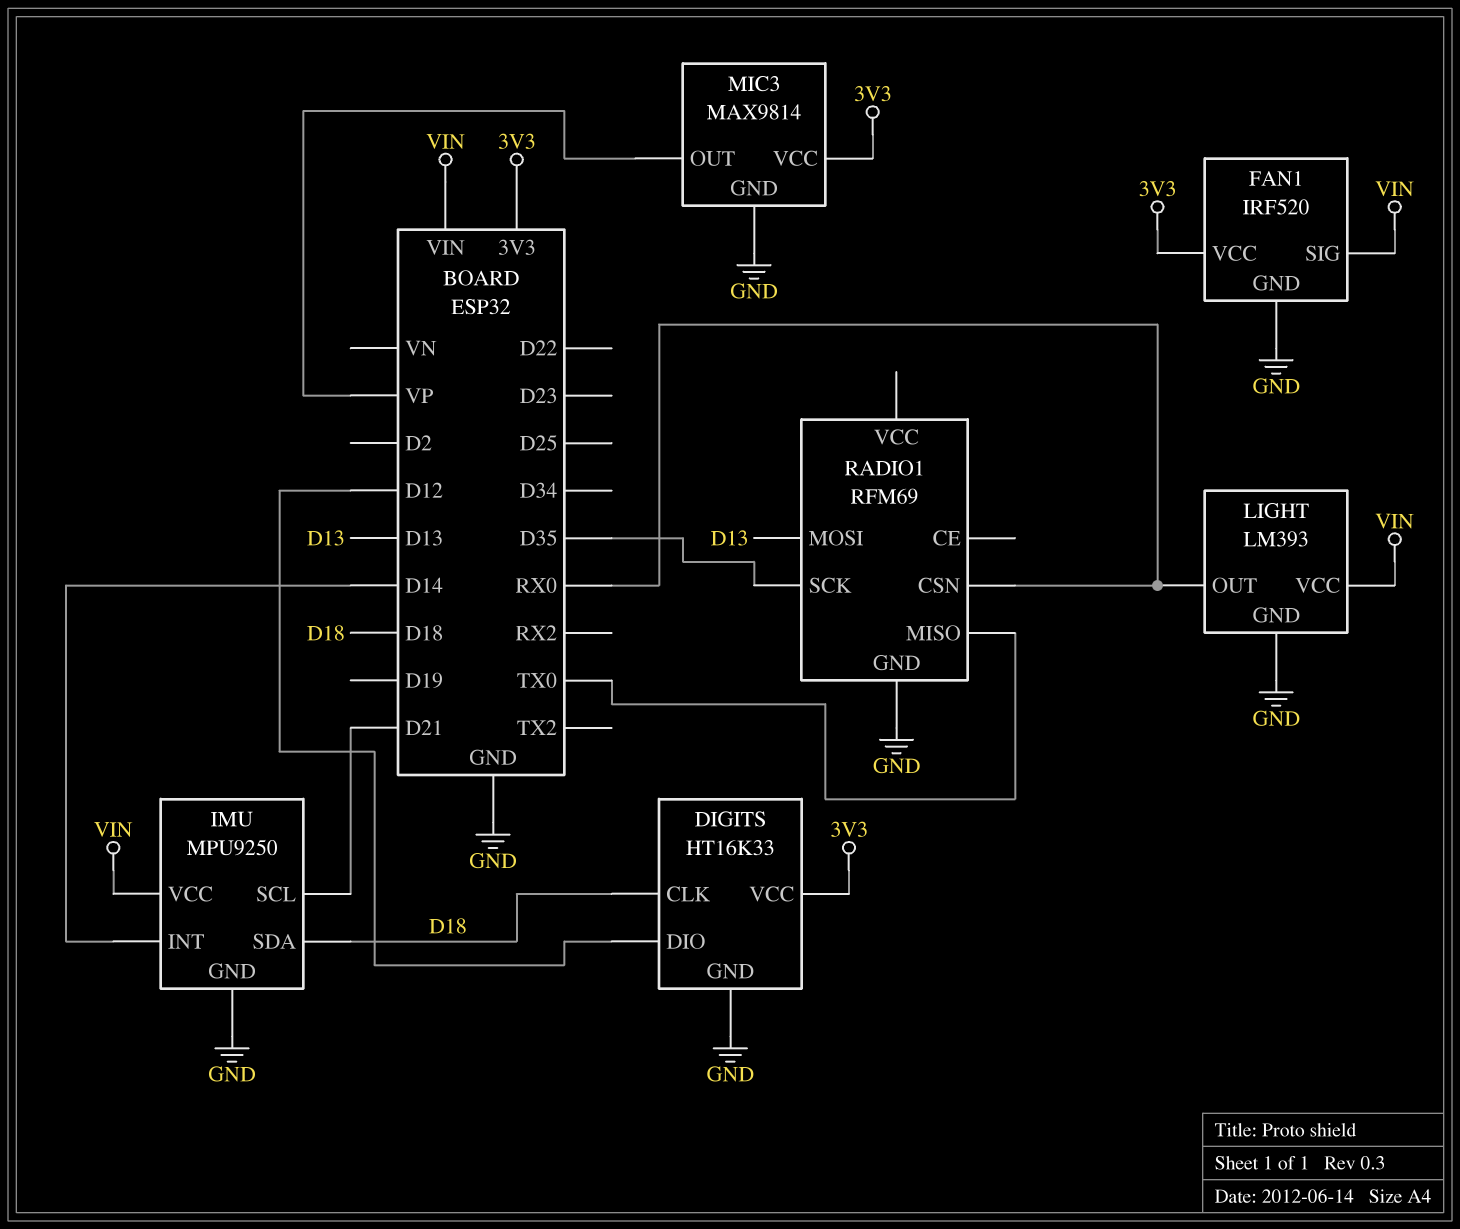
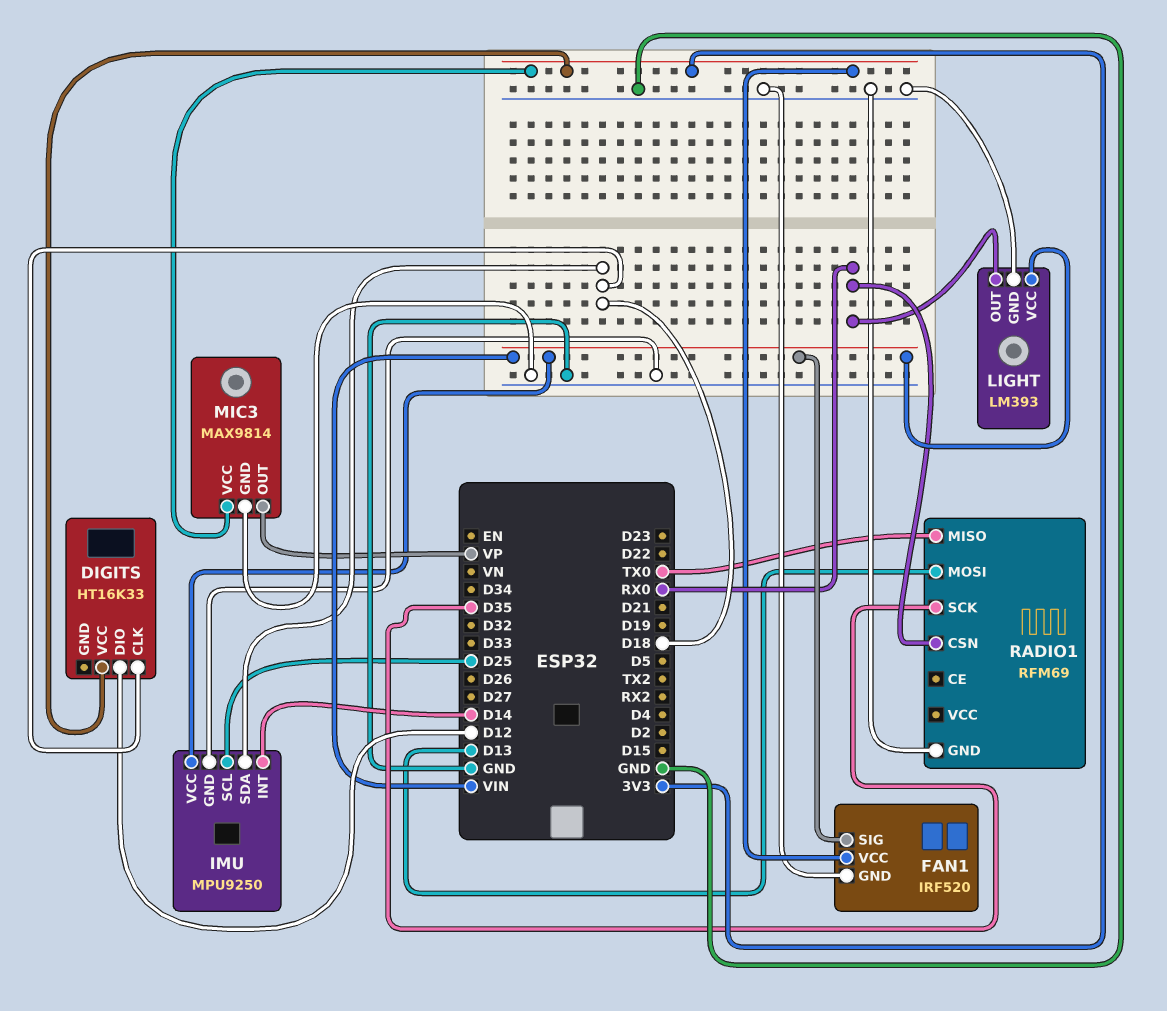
DIGITS pin GND: GND -> none
IMU pin SCL: D21 -> D25

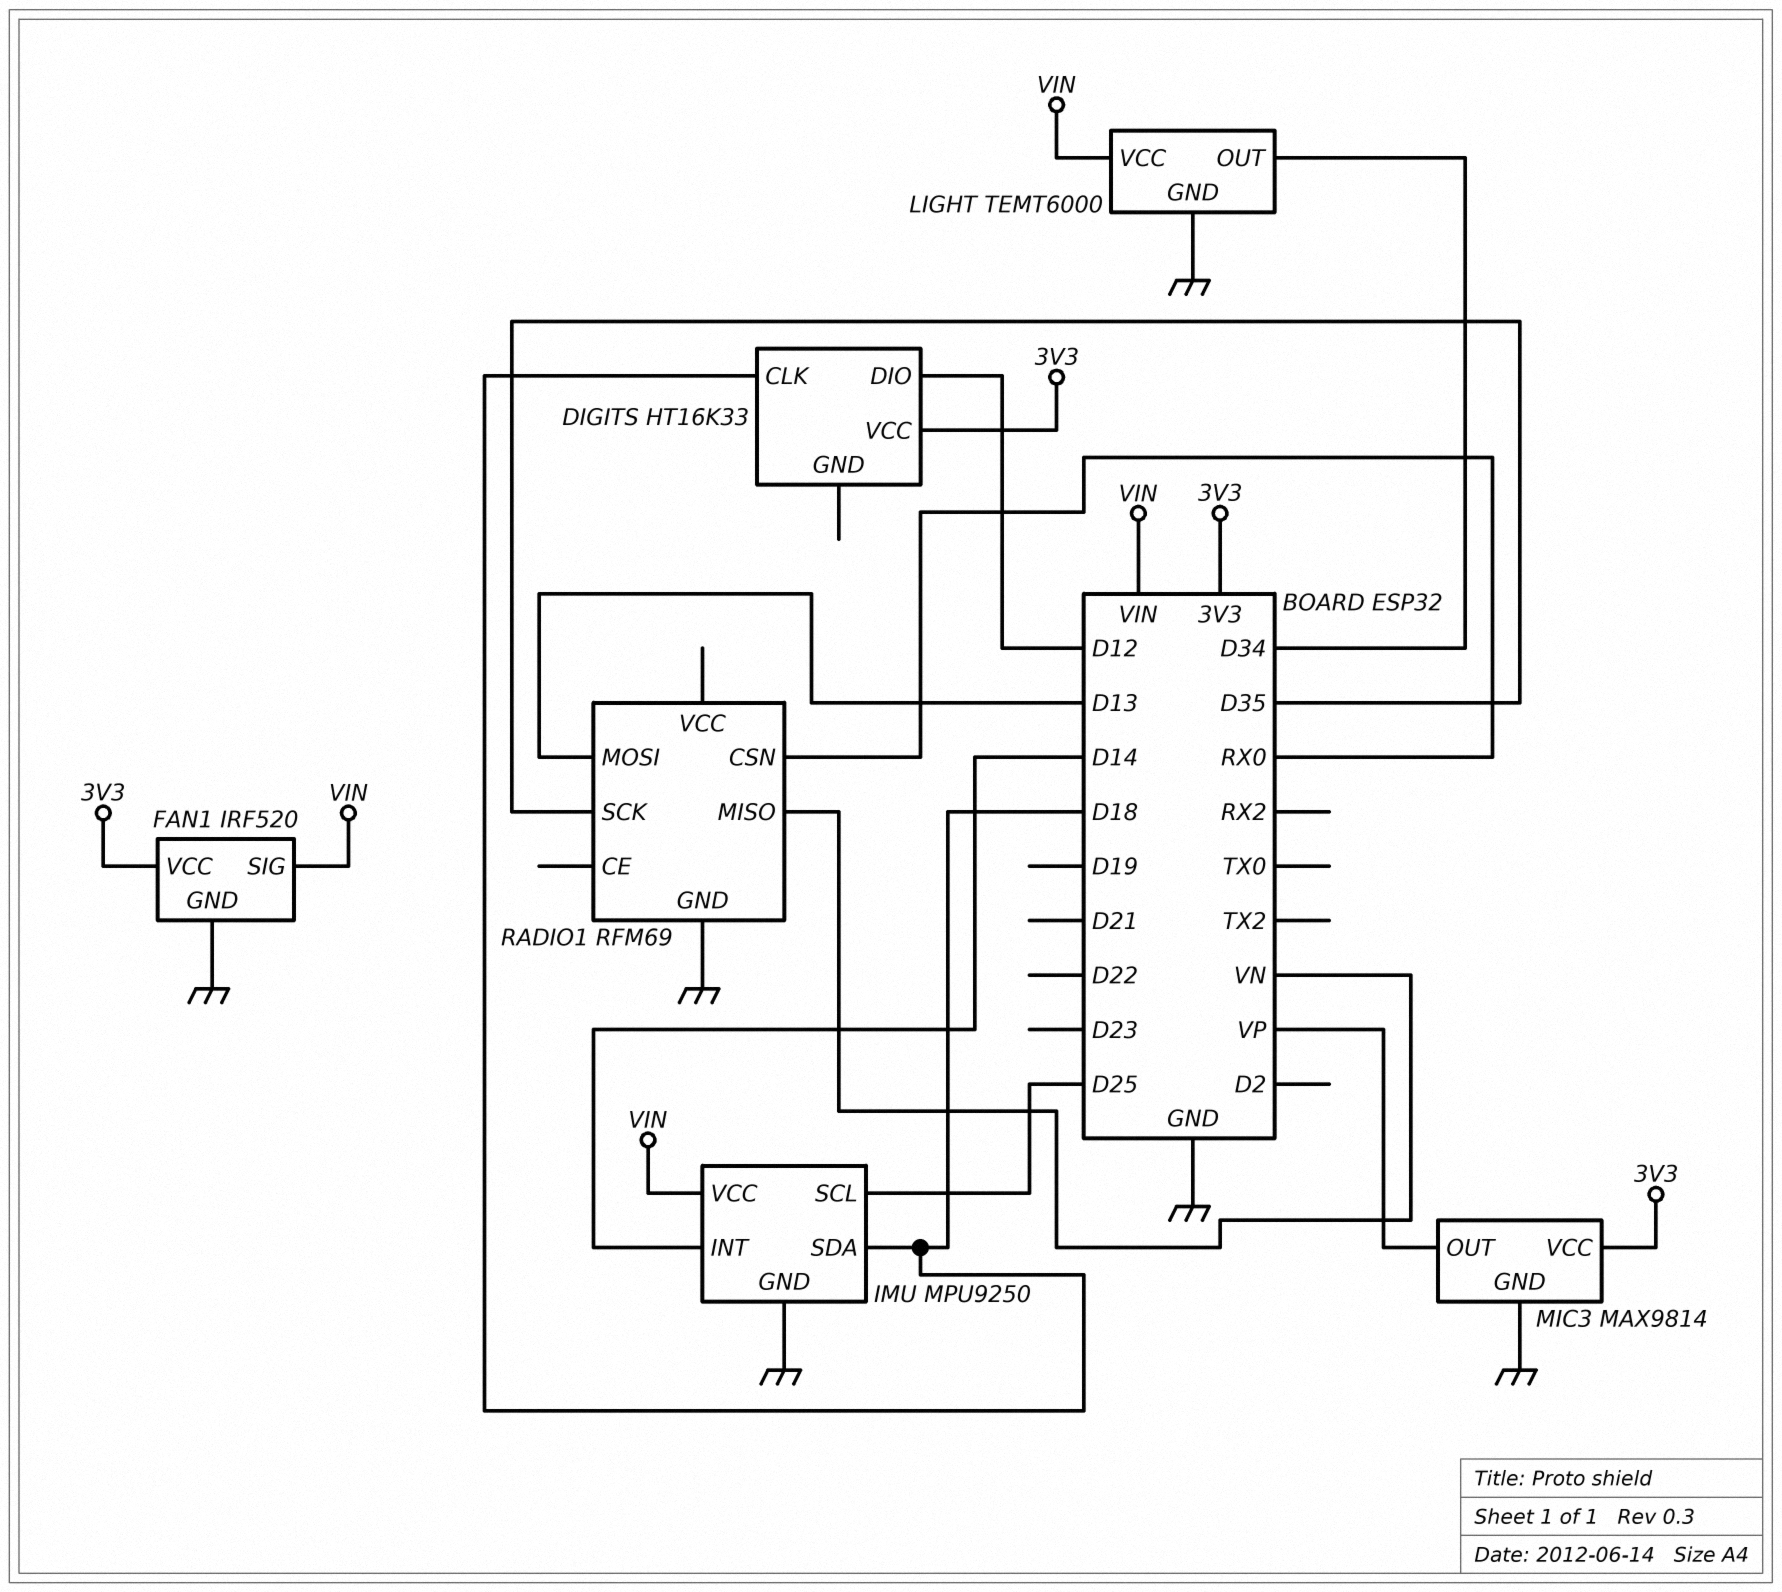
LIGHT: LM393 -> TEMT6000
LIGHT pin OUT: RX0 -> D34
RADIO1 pin MISO: TX0 -> VN

